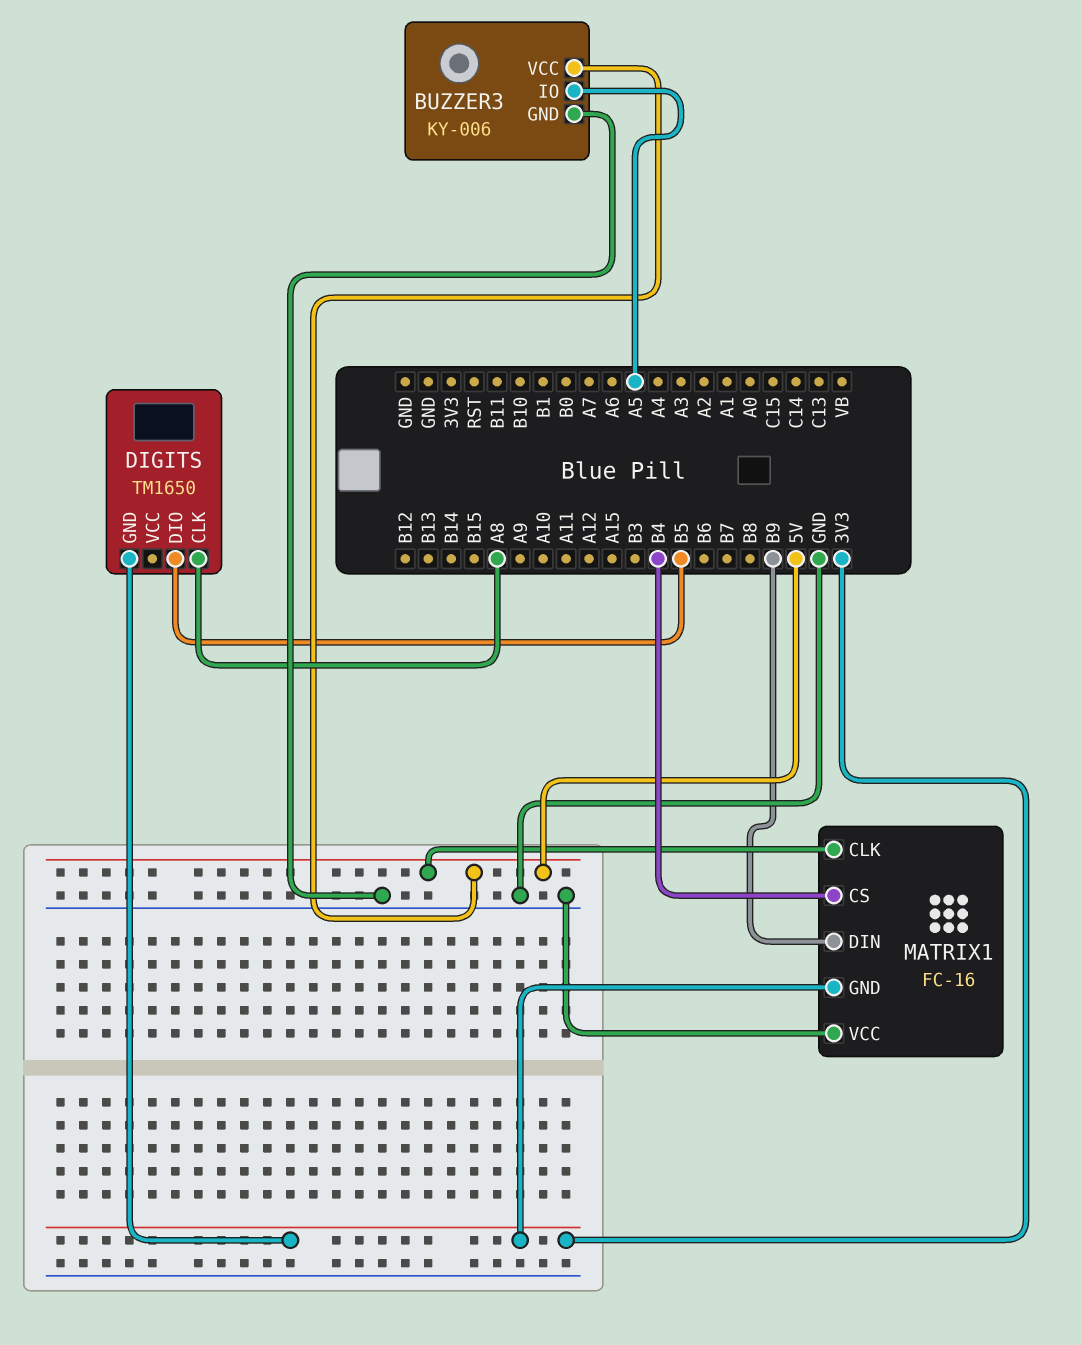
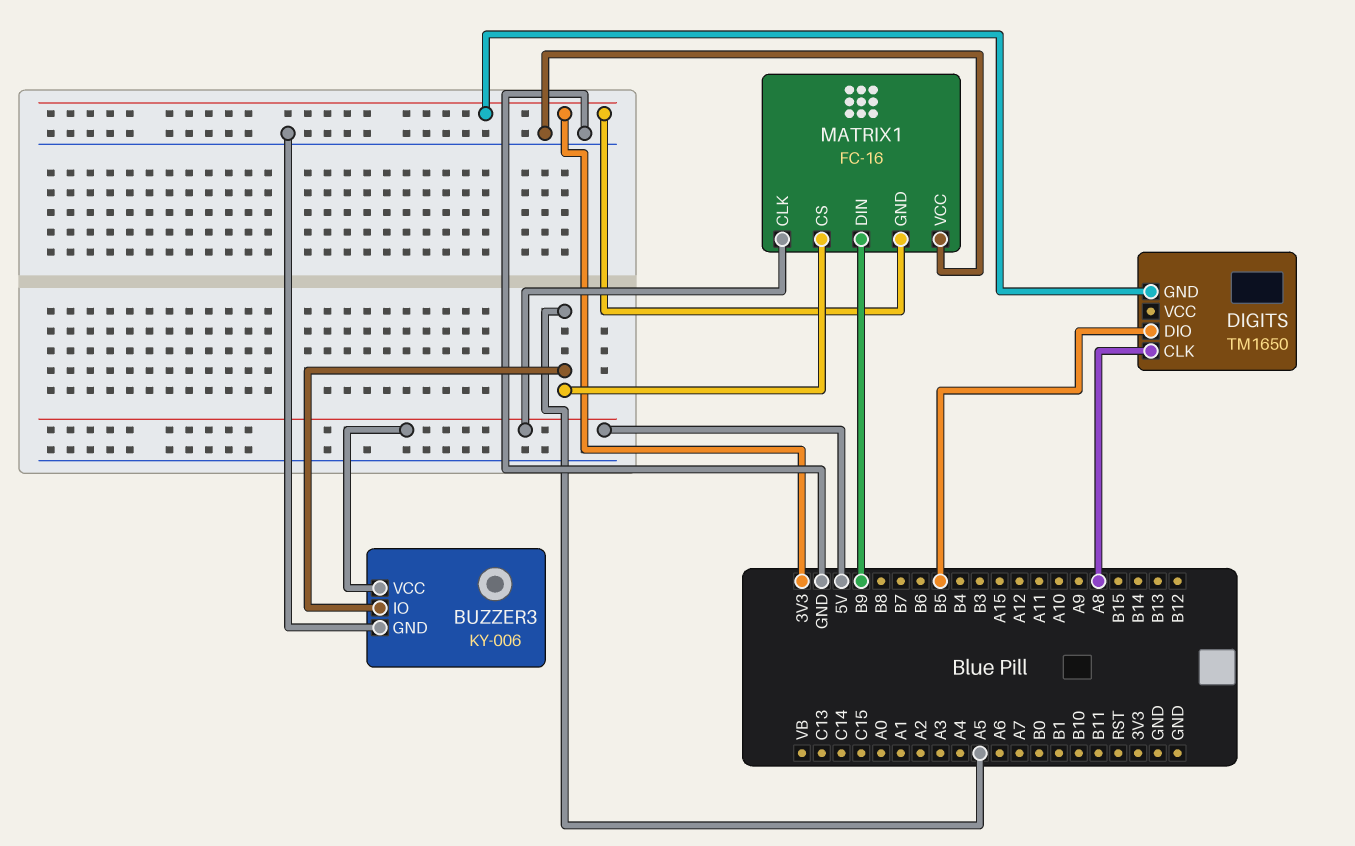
MATRIX1 pin CS: B4 -> A5

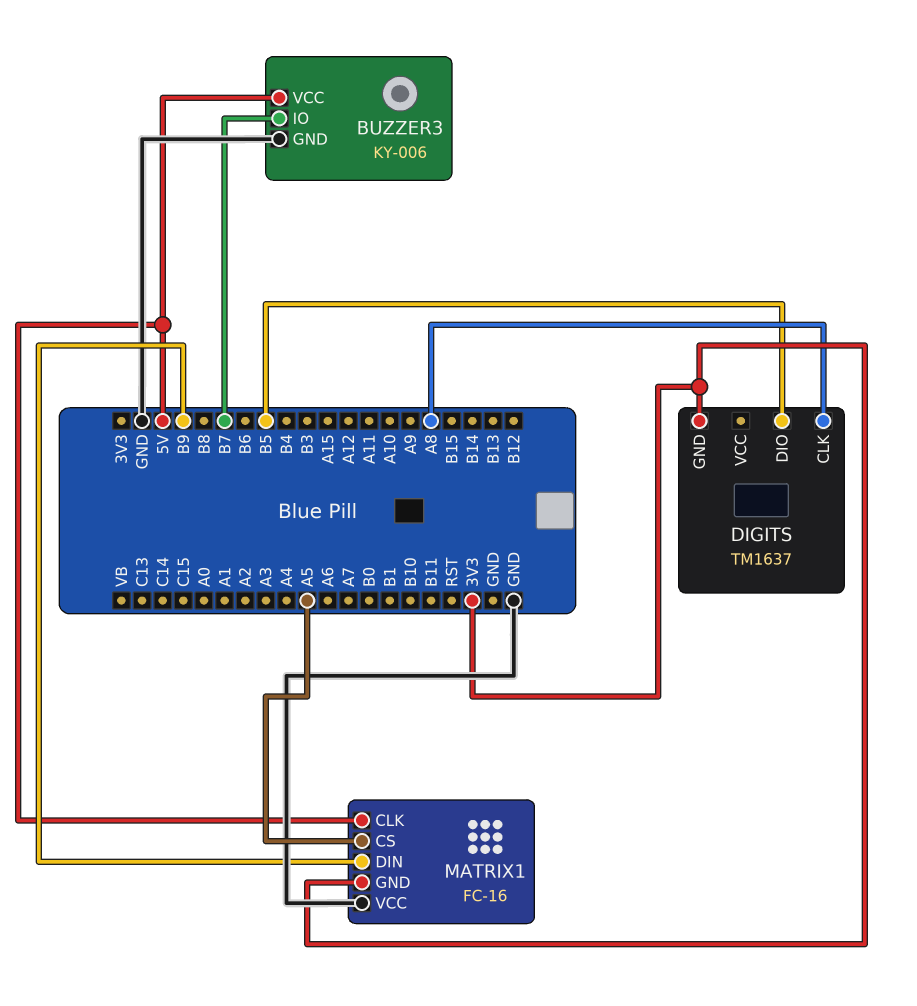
BUZZER3 pin IO: A5 -> B7
DIGITS: TM1650 -> TM1637

